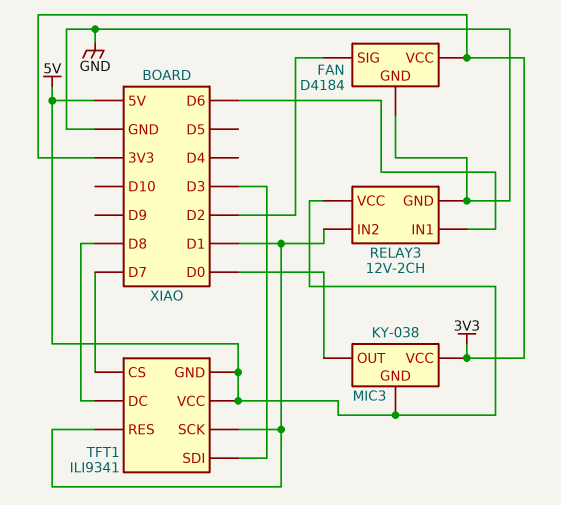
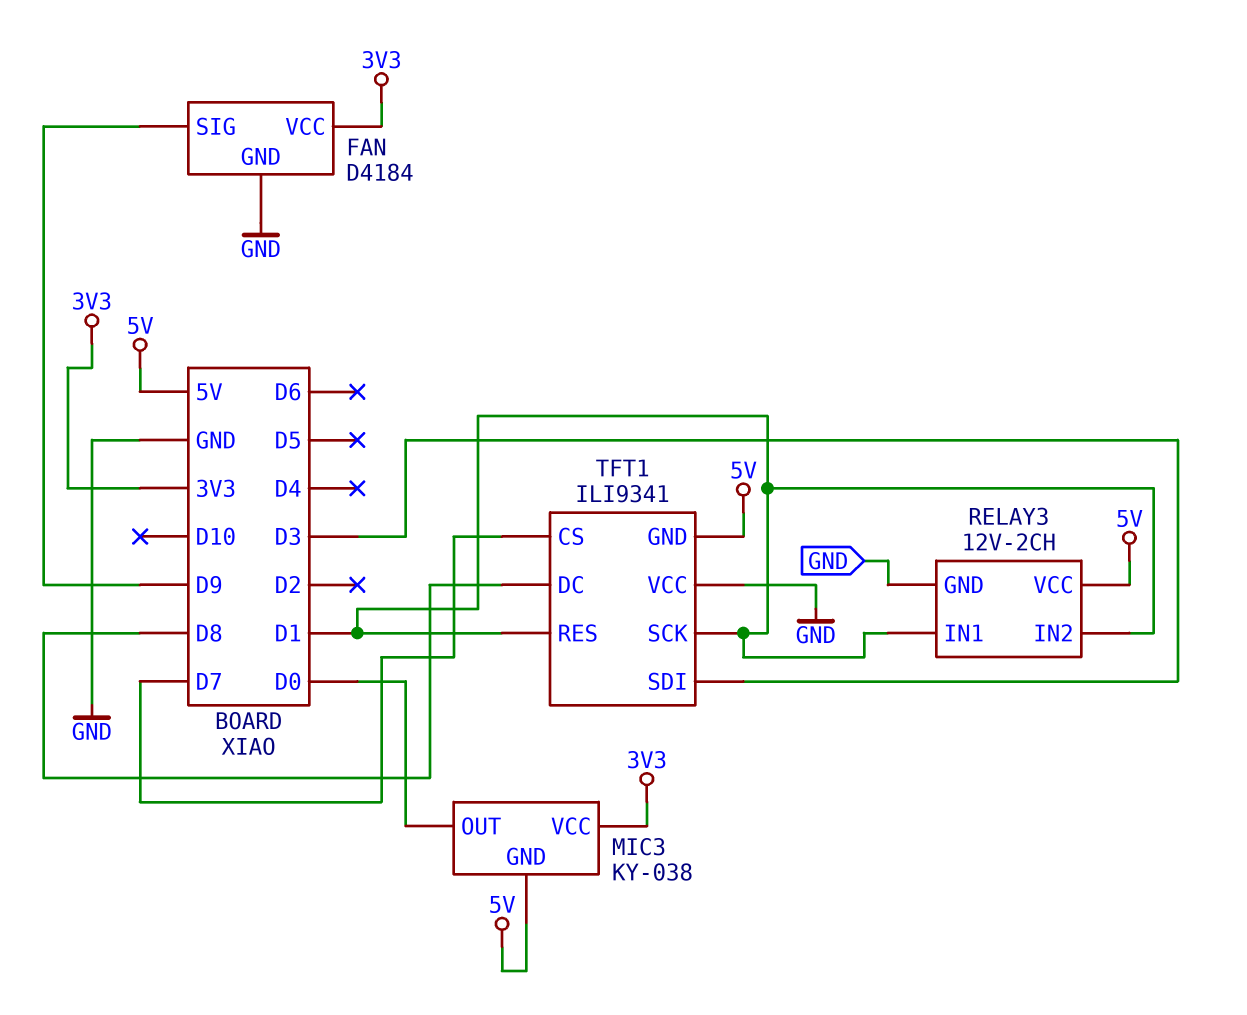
FAN pin SIG: D2 -> D9
RELAY3 pin IN1: D6 -> D1
TFT1 pin VCC: 5V -> GND

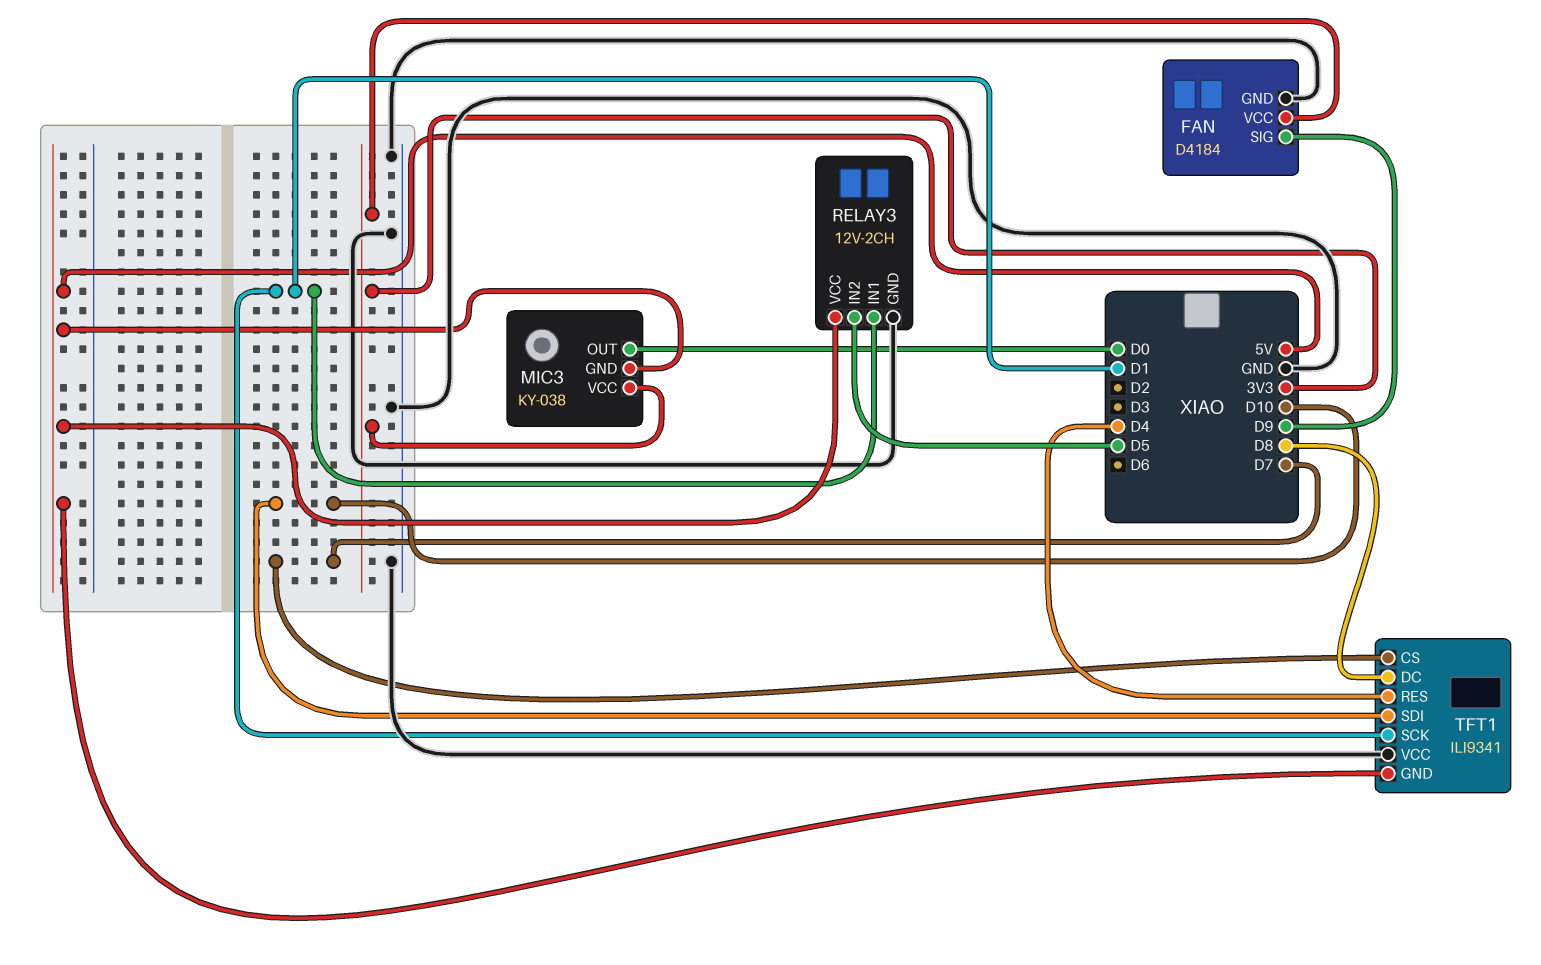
RELAY3 pin IN2: D1 -> D5
TFT1 pin RES: D1 -> D4
TFT1 pin SDI: D3 -> D10

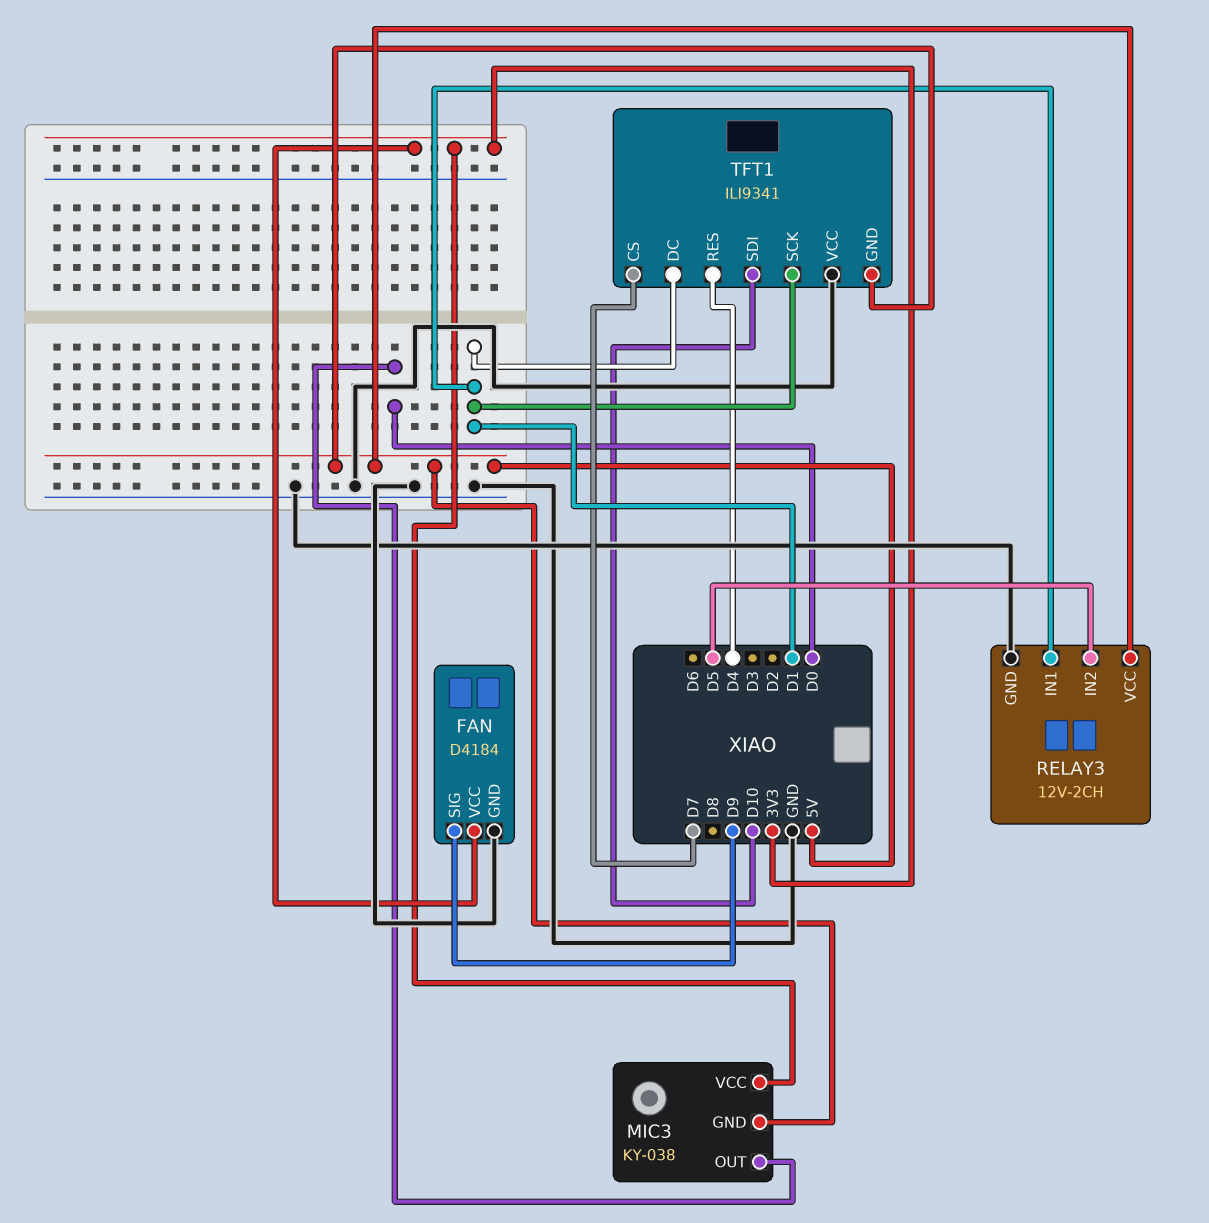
TFT1 pin DC: D8 -> D1

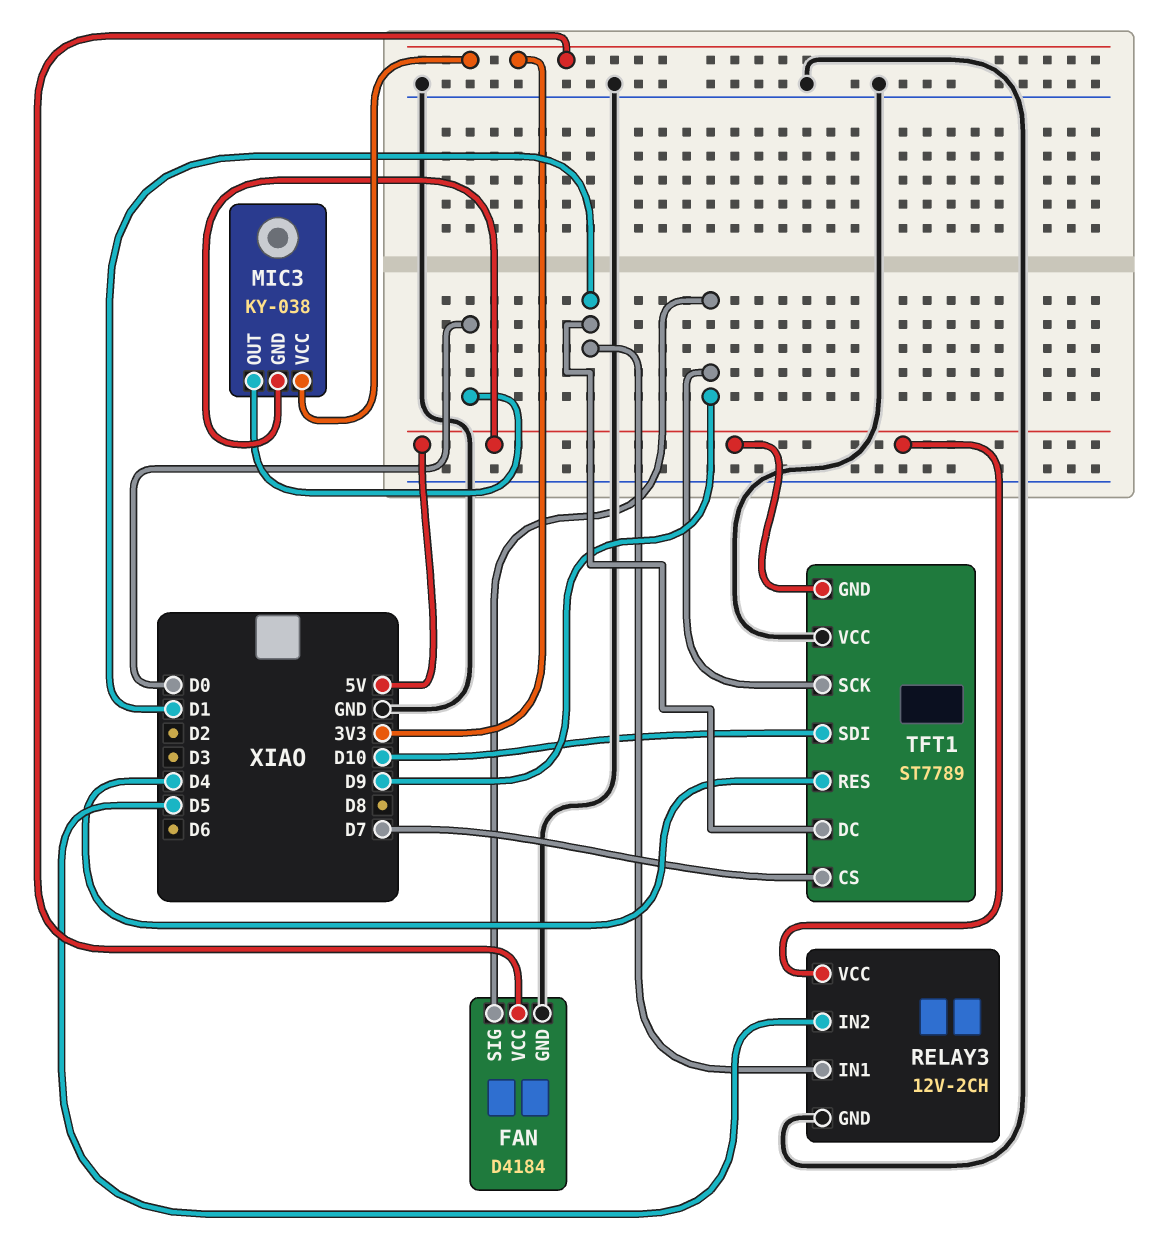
TFT1: ILI9341 -> ST7789
TFT1 pin SCK: D1 -> D9

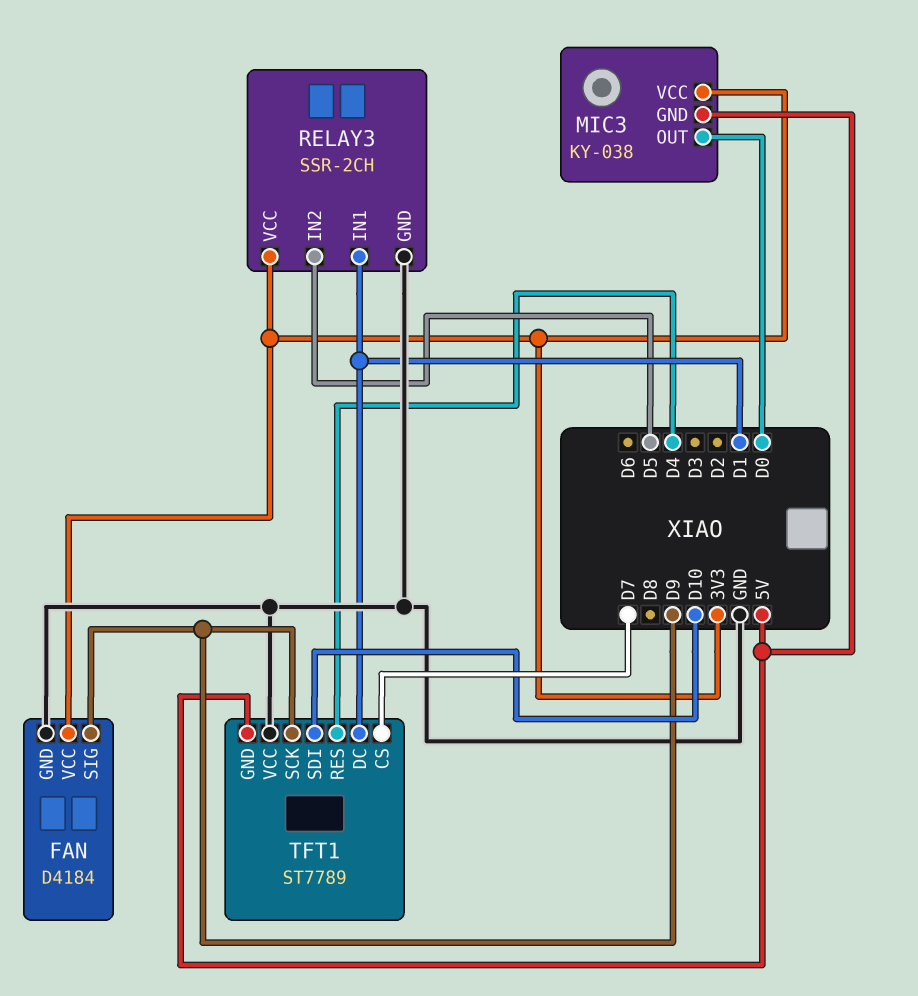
RELAY3: 12V-2CH -> SSR-2CH
RELAY3 pin VCC: 5V -> 3V3

